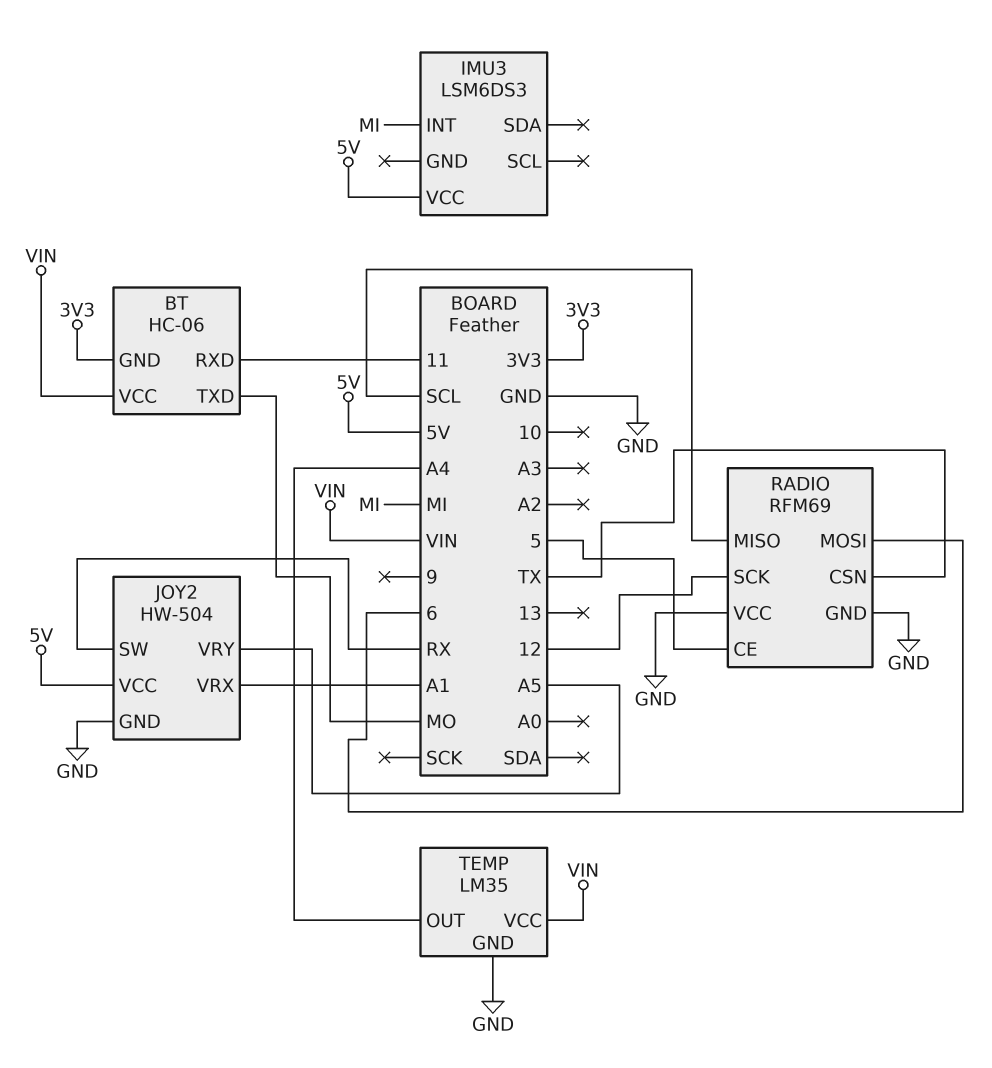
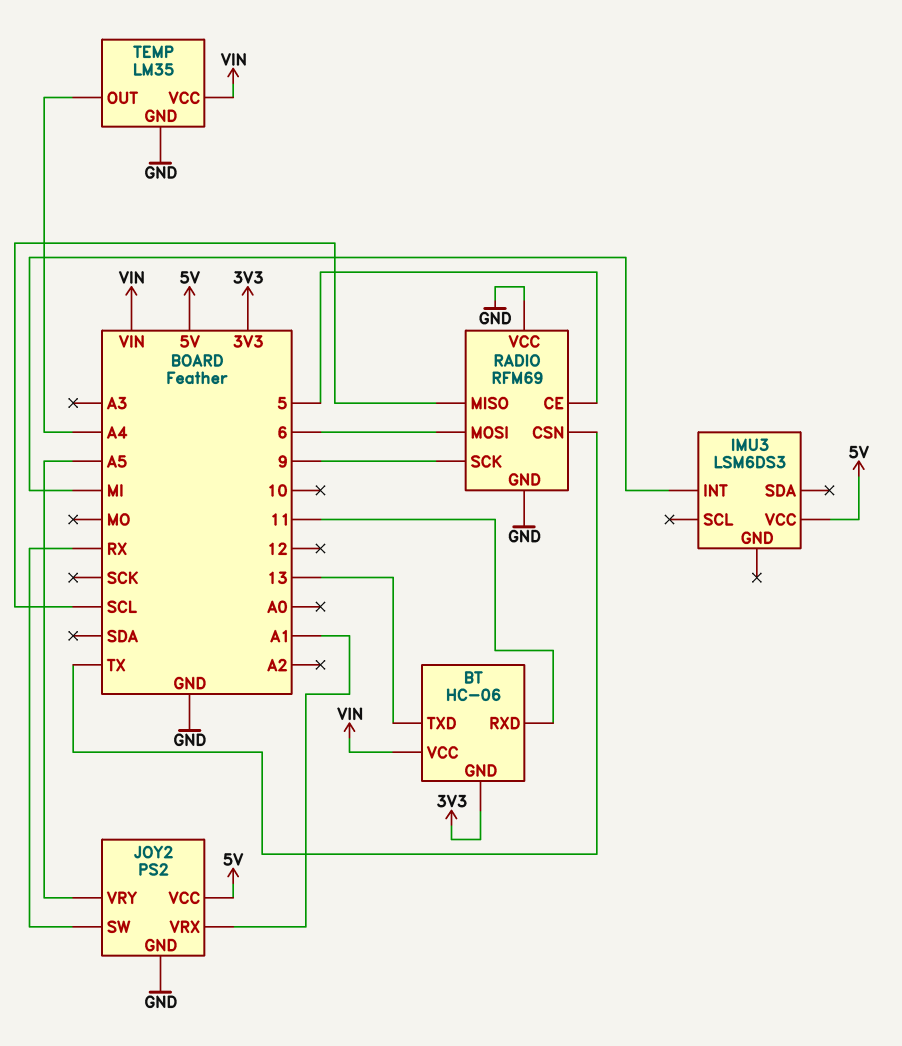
BT pin TXD: MO -> 13
JOY2: HW-504 -> PS2
RADIO pin SCK: 12 -> 9

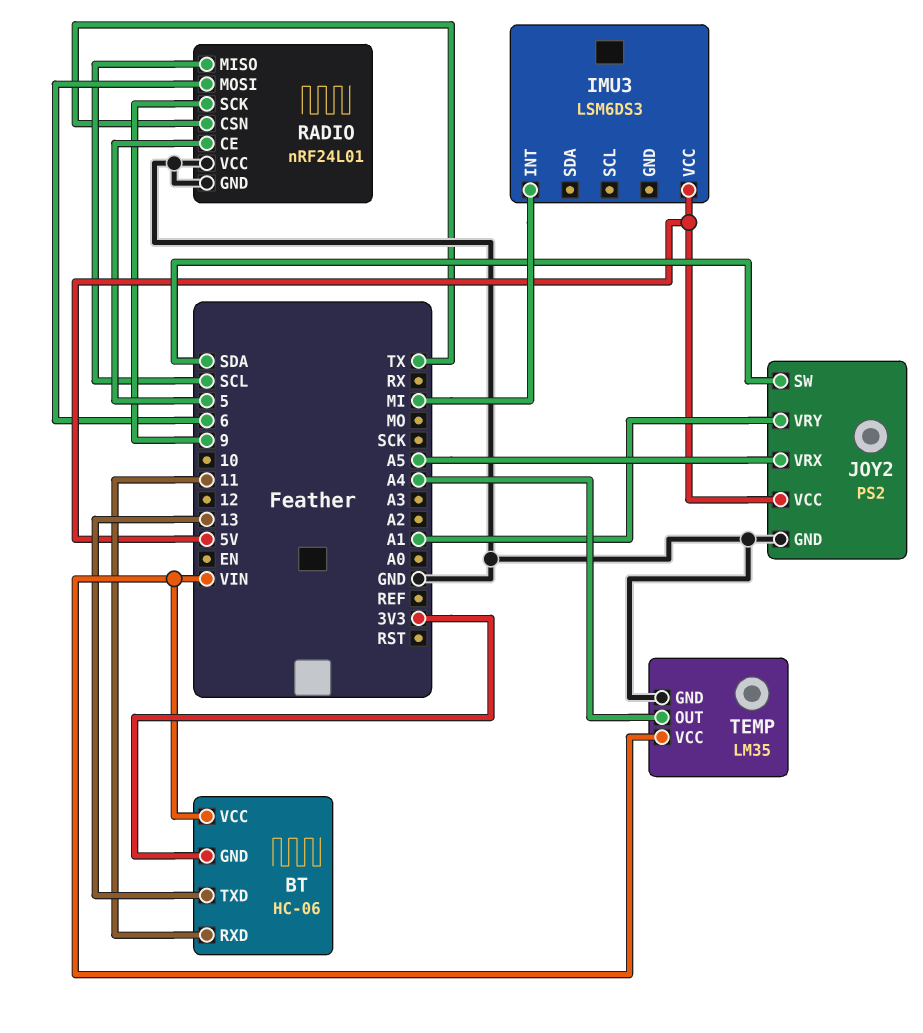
JOY2 pin SW: RX -> SDA
JOY2 pin VRX: A1 -> A5
JOY2 pin VRY: A5 -> A1
RADIO: RFM69 -> nRF24L01

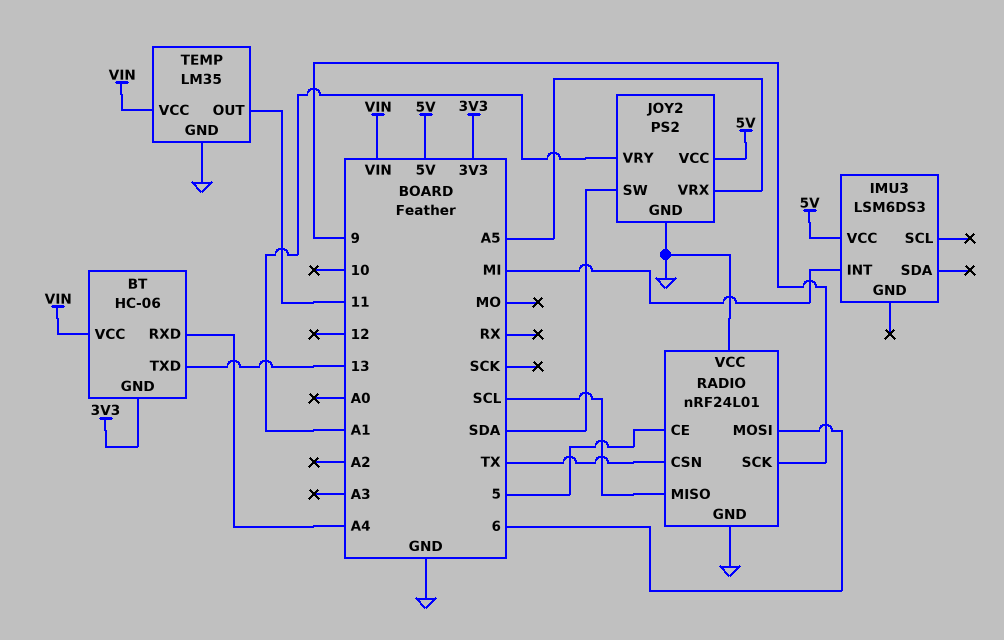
BT pin RXD: 11 -> A4
TEMP pin OUT: A4 -> 11

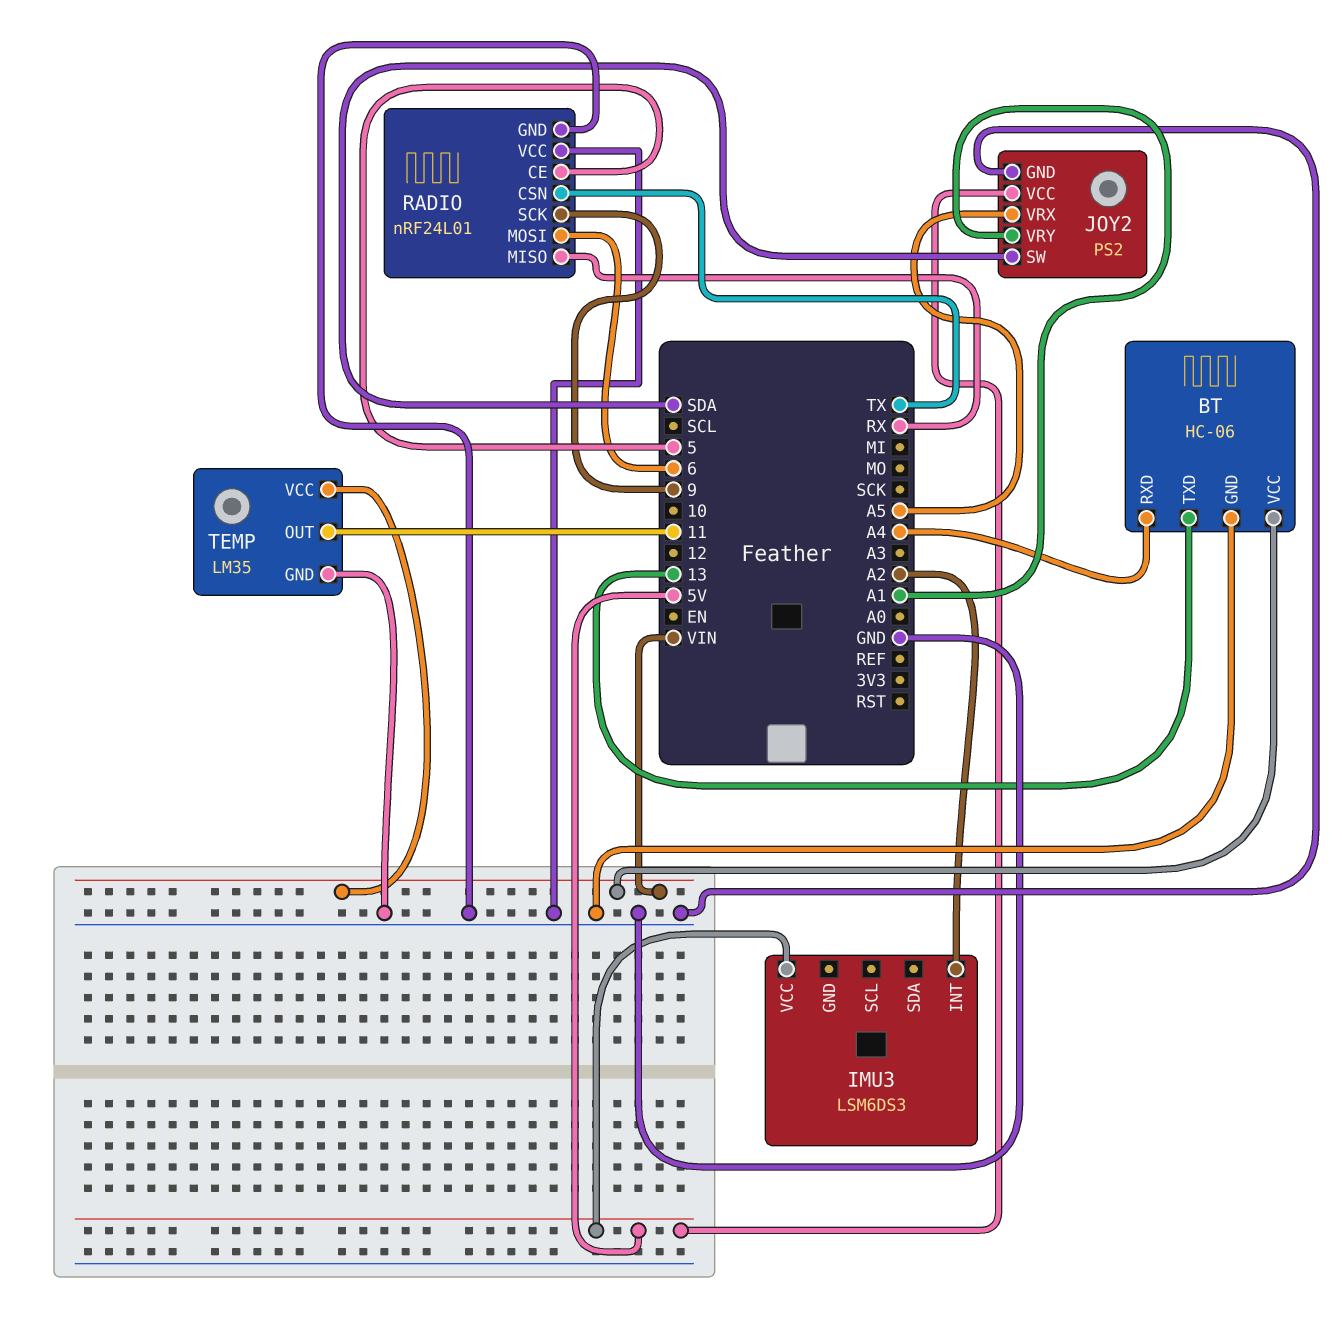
BT pin GND: 3V3 -> GND
IMU3 pin INT: MI -> A2
RADIO pin MISO: SCL -> RX

